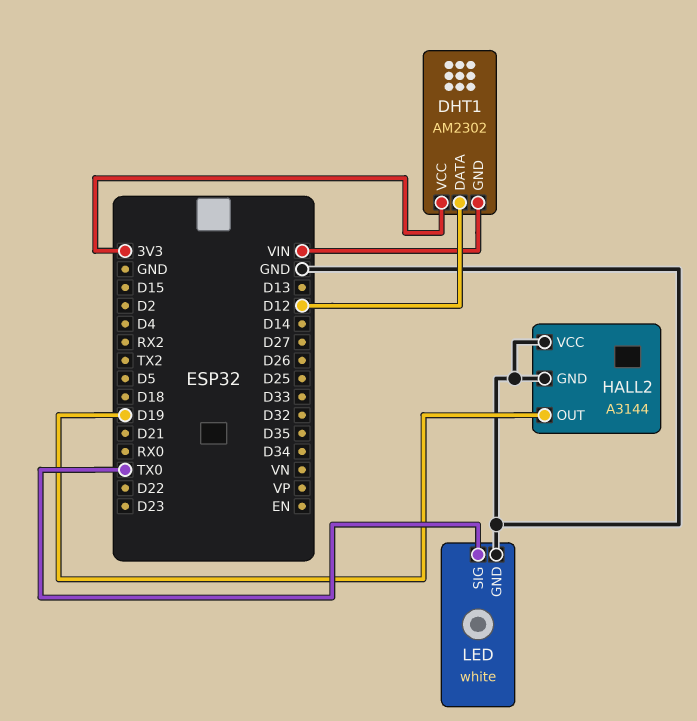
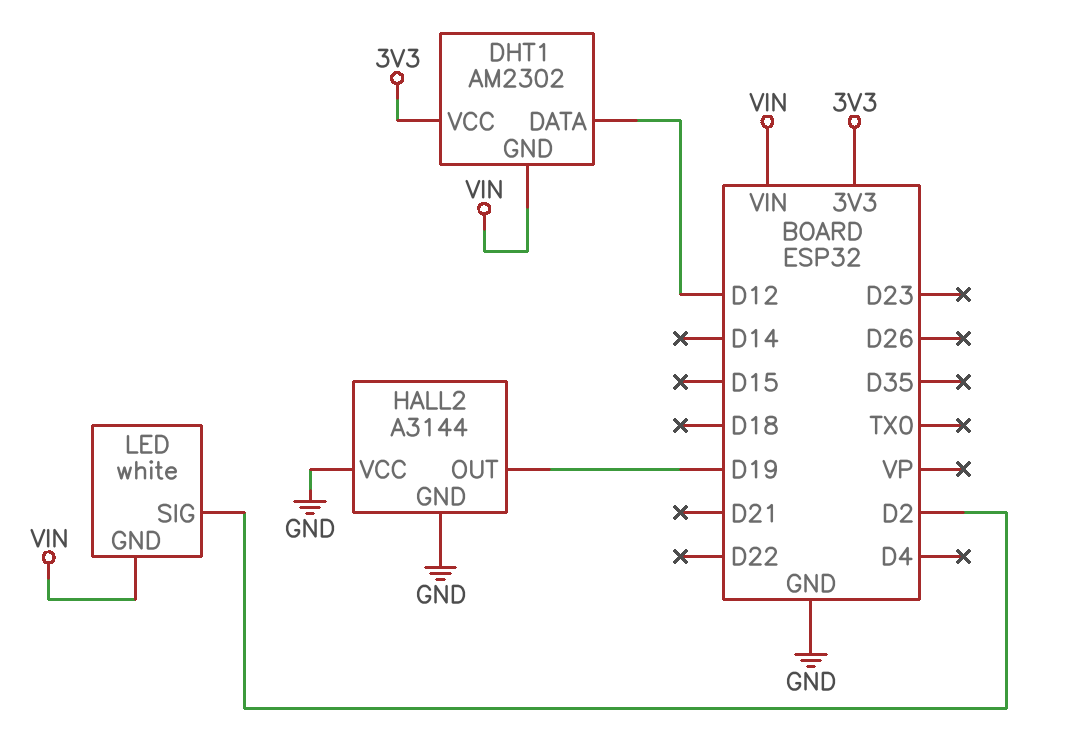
LED pin GND: GND -> VIN
LED pin SIG: TX0 -> D2

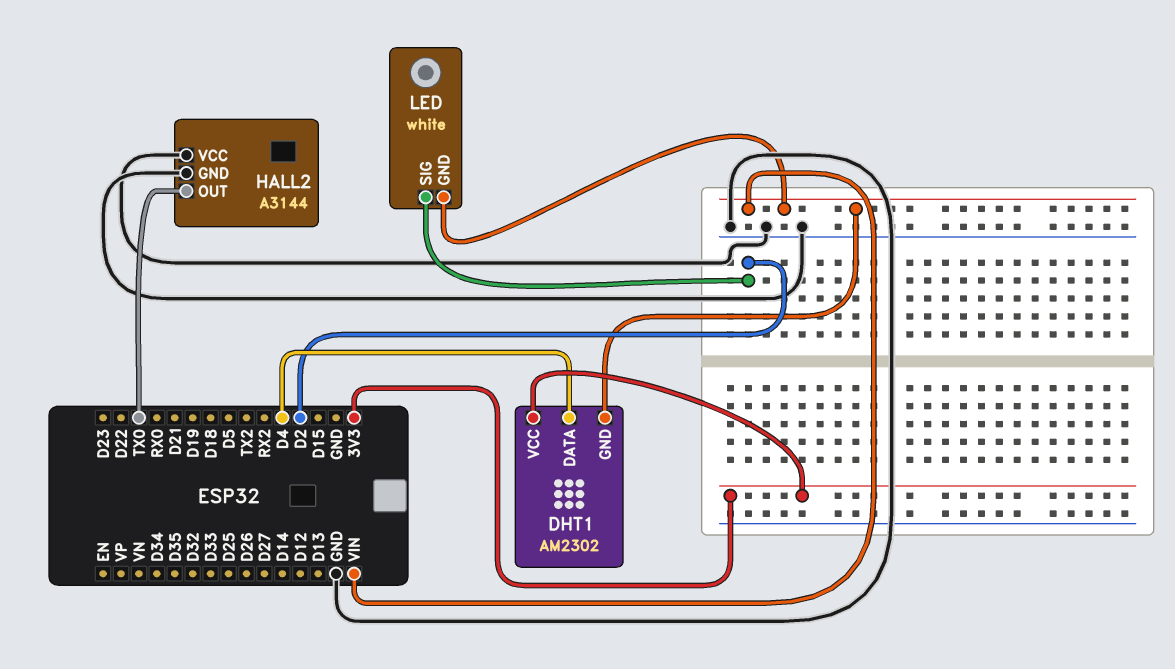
DHT1 pin DATA: D12 -> D4
HALL2 pin OUT: D19 -> TX0

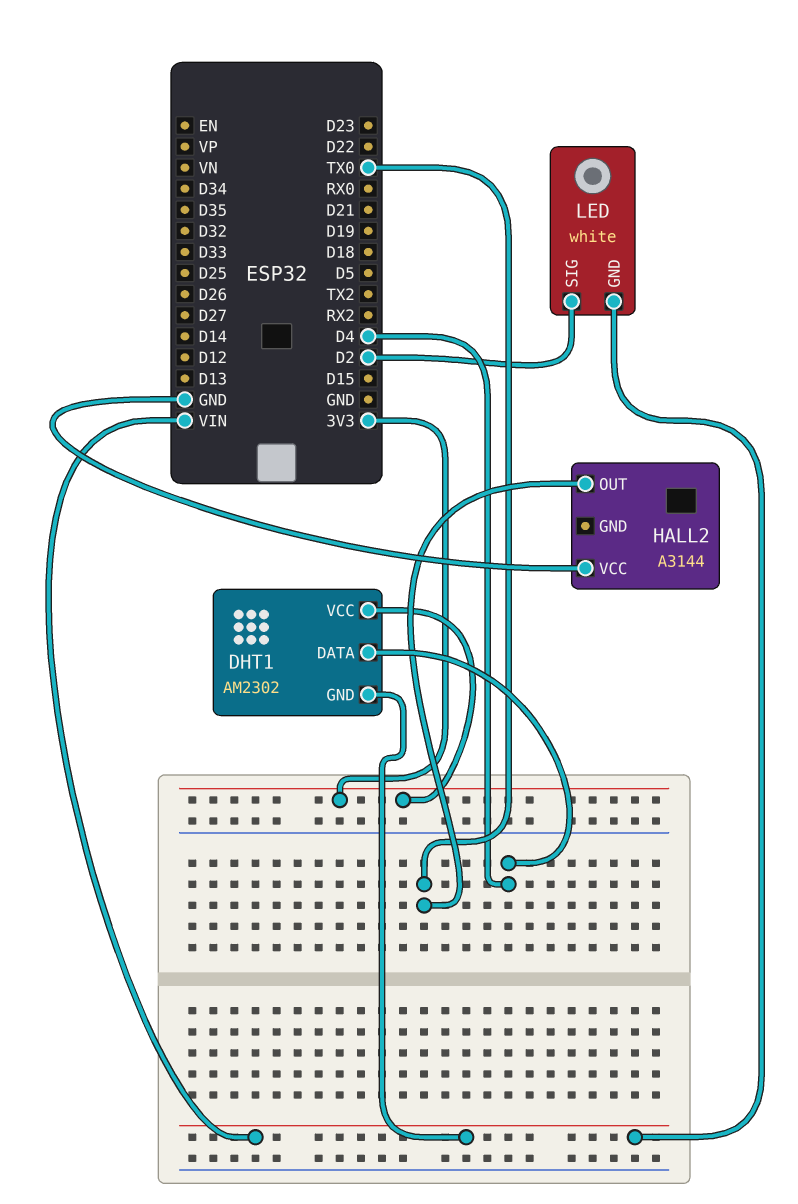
HALL2 pin GND: GND -> none

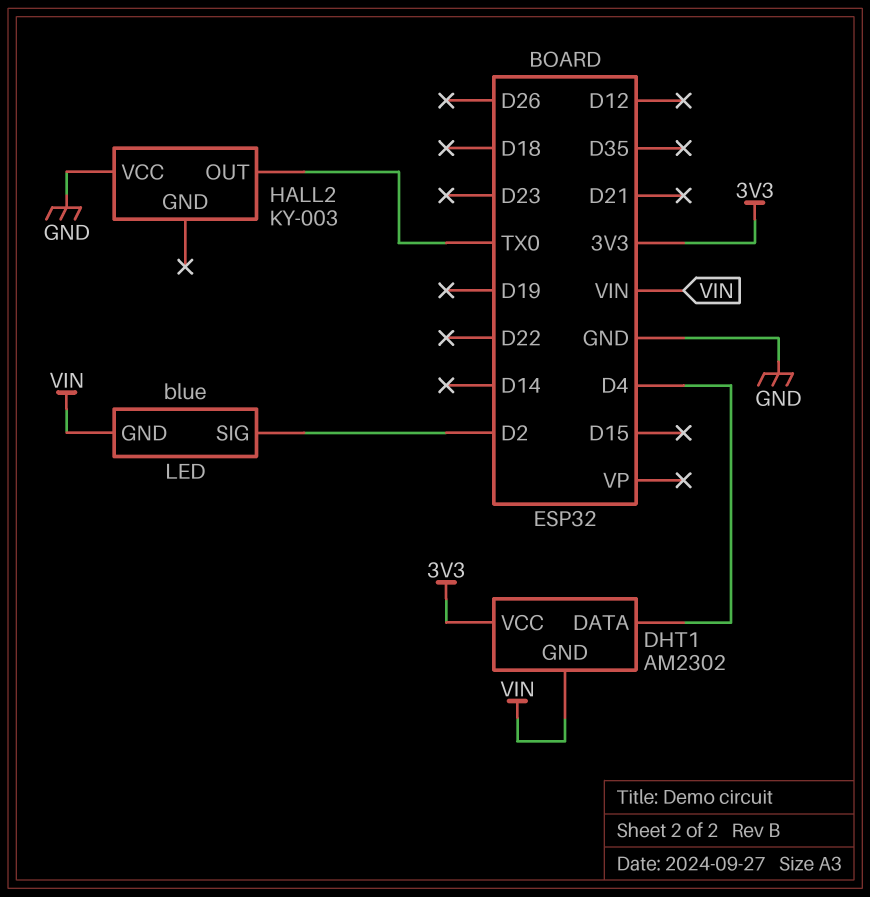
HALL2: A3144 -> KY-003
LED: white -> blue

